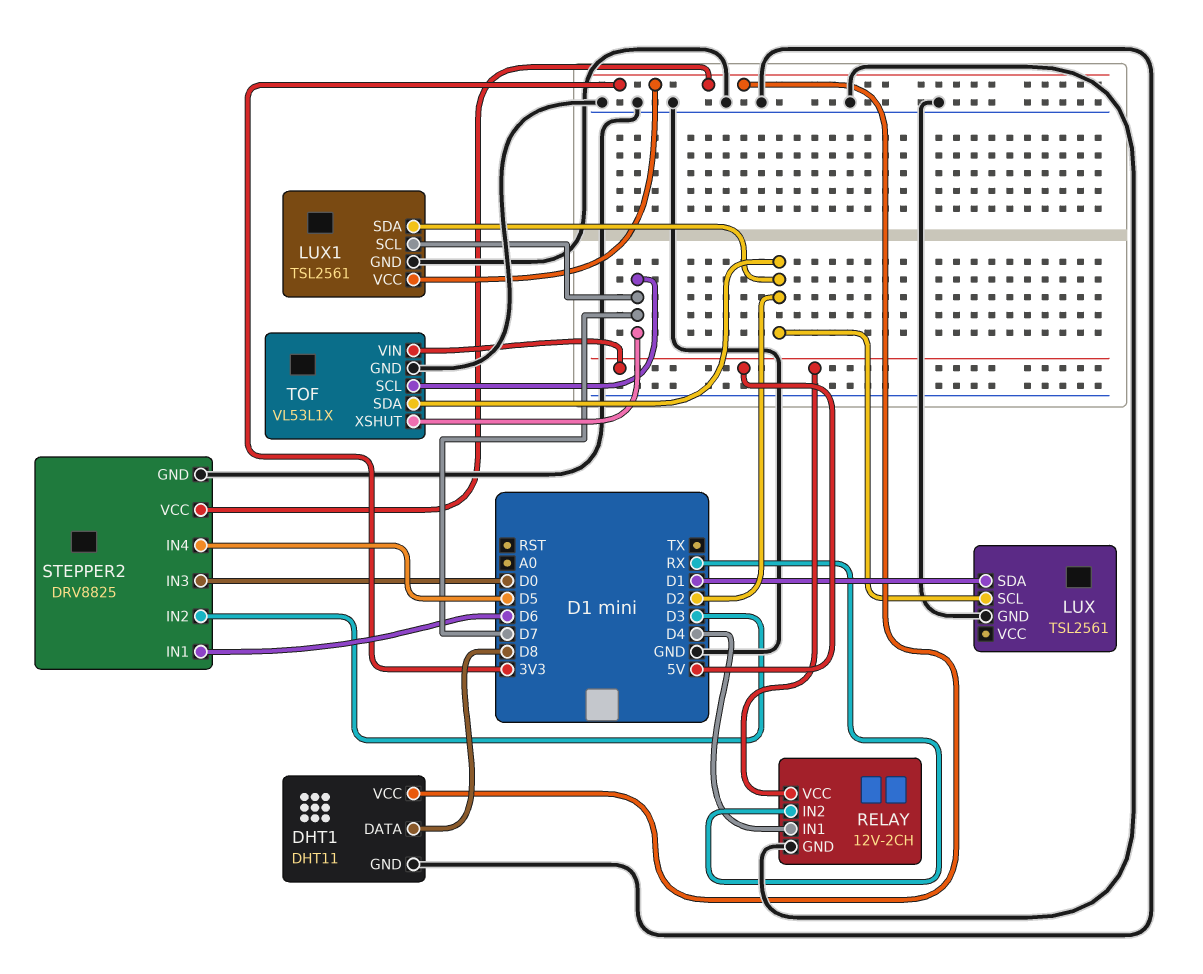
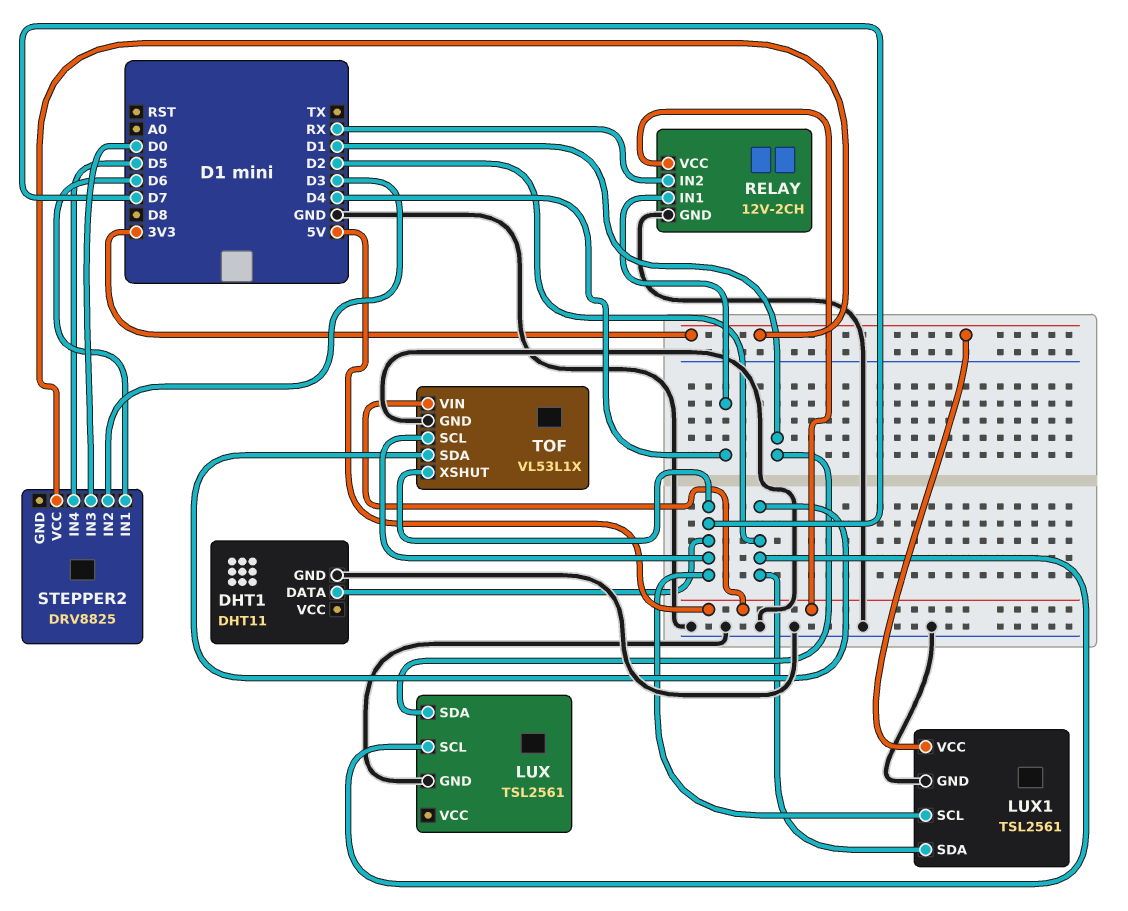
DHT1 pin DATA: D8 -> D7
DHT1 pin VCC: 3V3 -> none
STEPPER2 pin GND: GND -> none

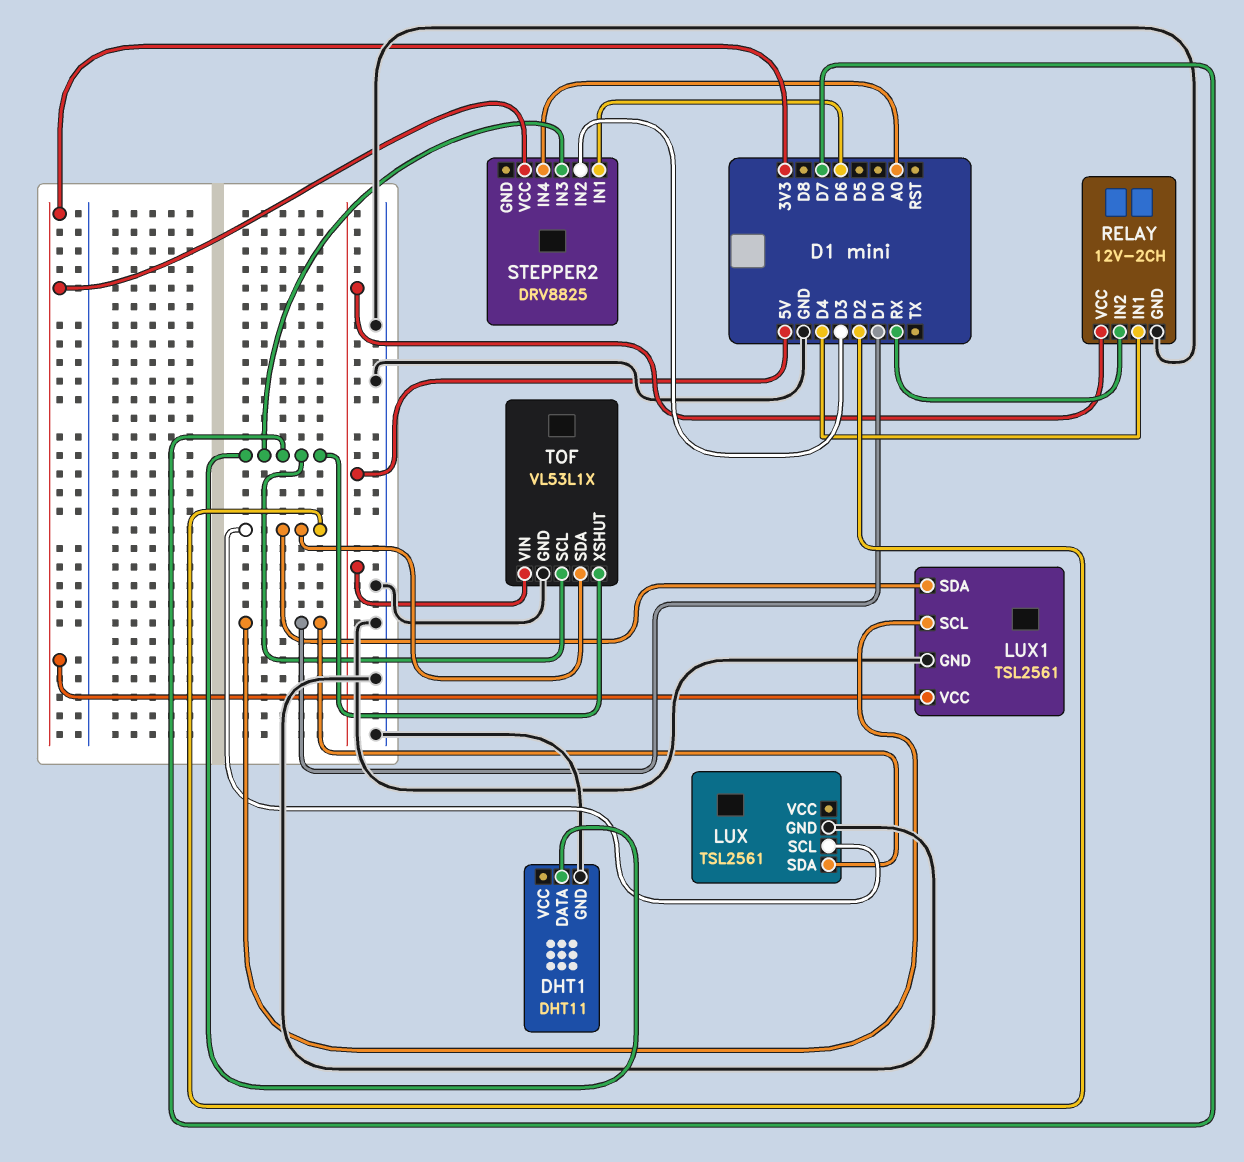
LUX1 pin SCL: D7 -> D1
STEPPER2 pin IN3: D0 -> D7
STEPPER2 pin IN4: D5 -> A0

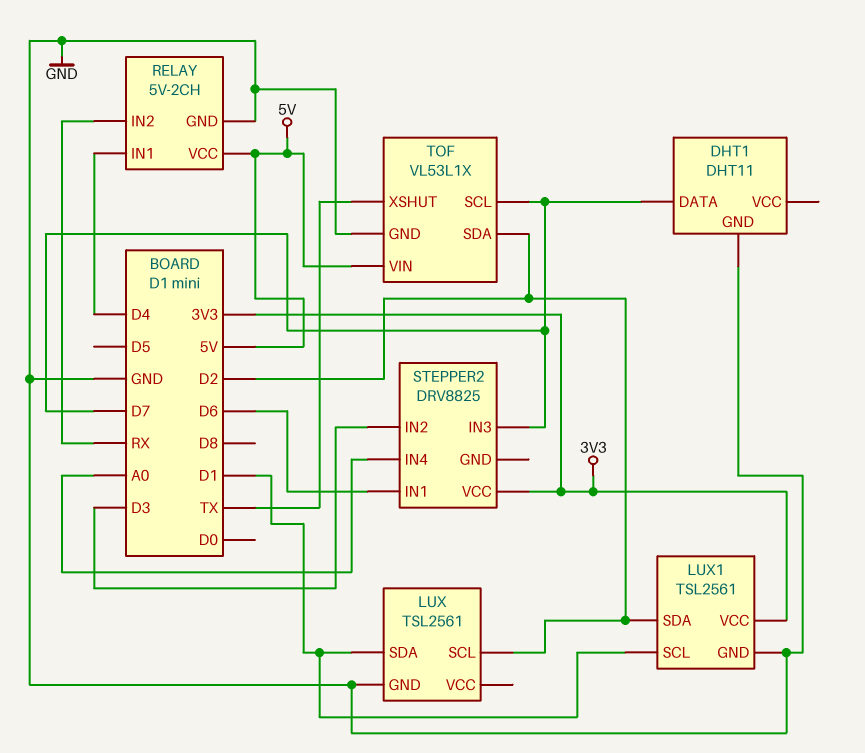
RELAY: 12V-2CH -> 5V-2CH
TOF pin XSHUT: D7 -> TX

